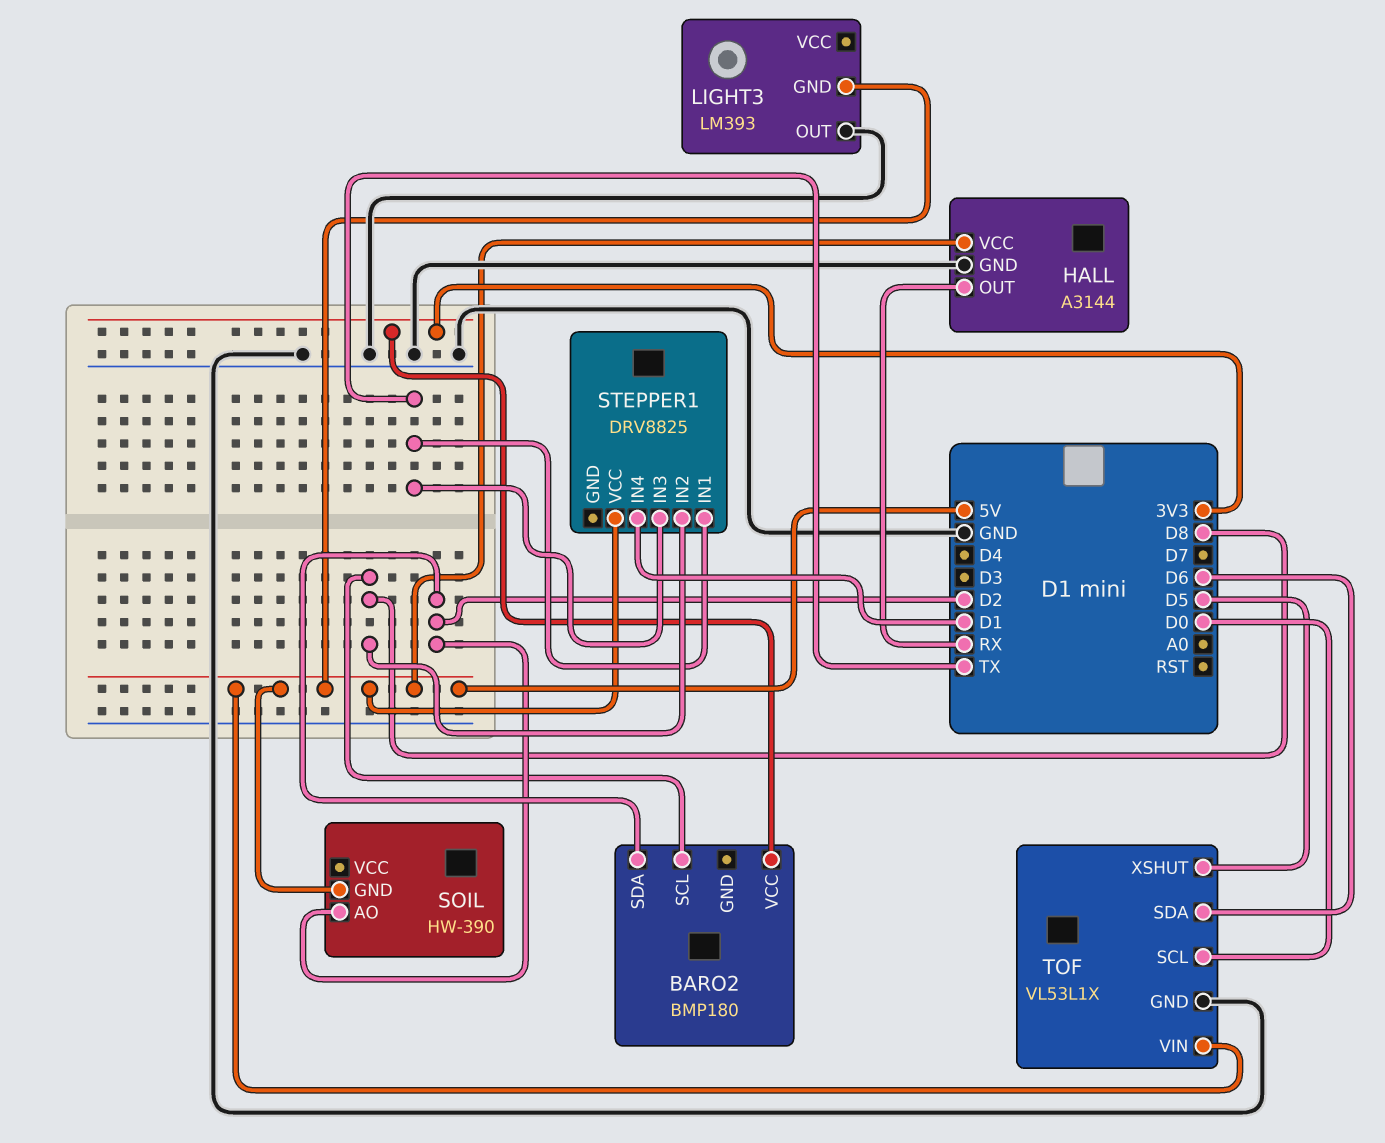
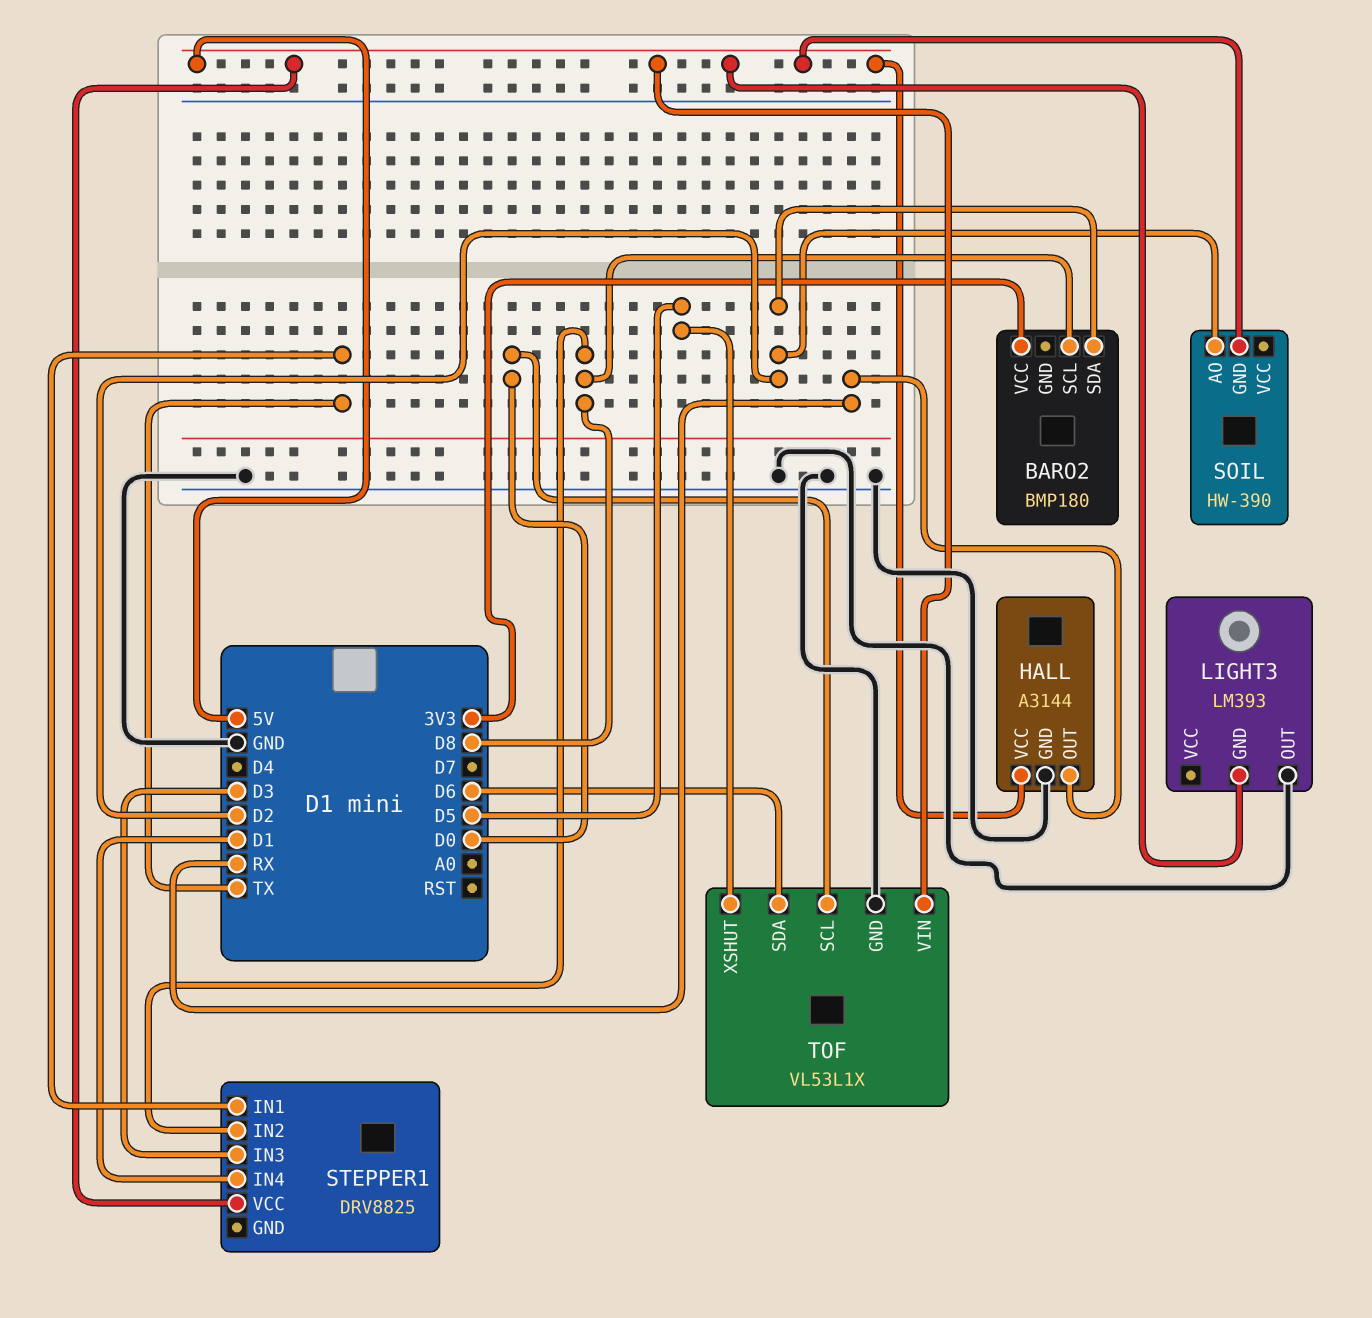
STEPPER1 pin IN3: TX -> D3

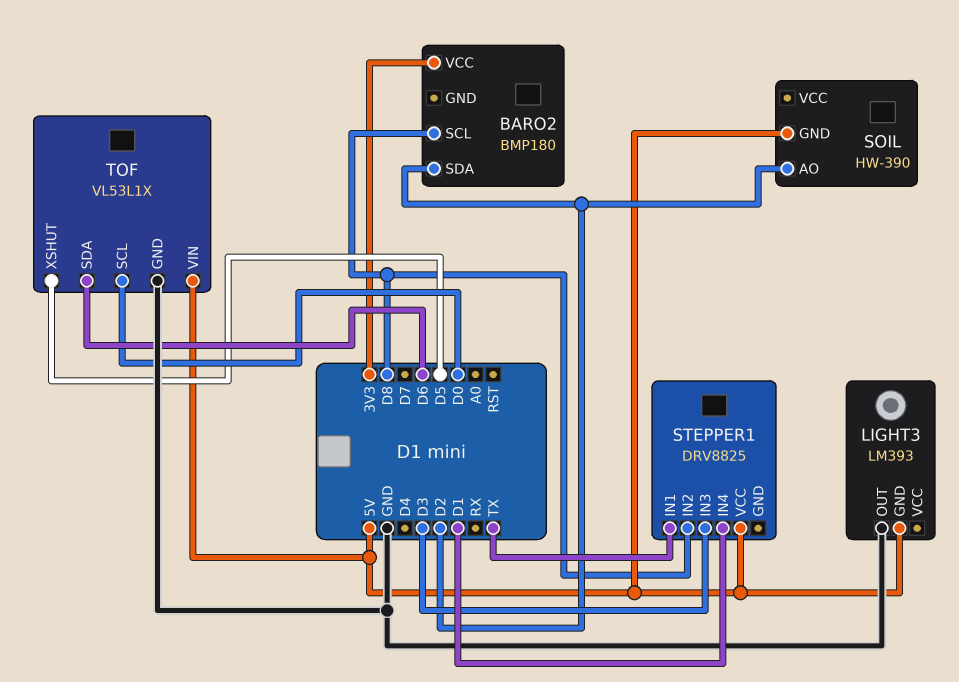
HALL: A3144 -> none
HALL pin GND: GND -> none
HALL pin OUT: RX -> none
HALL pin VCC: 5V -> none

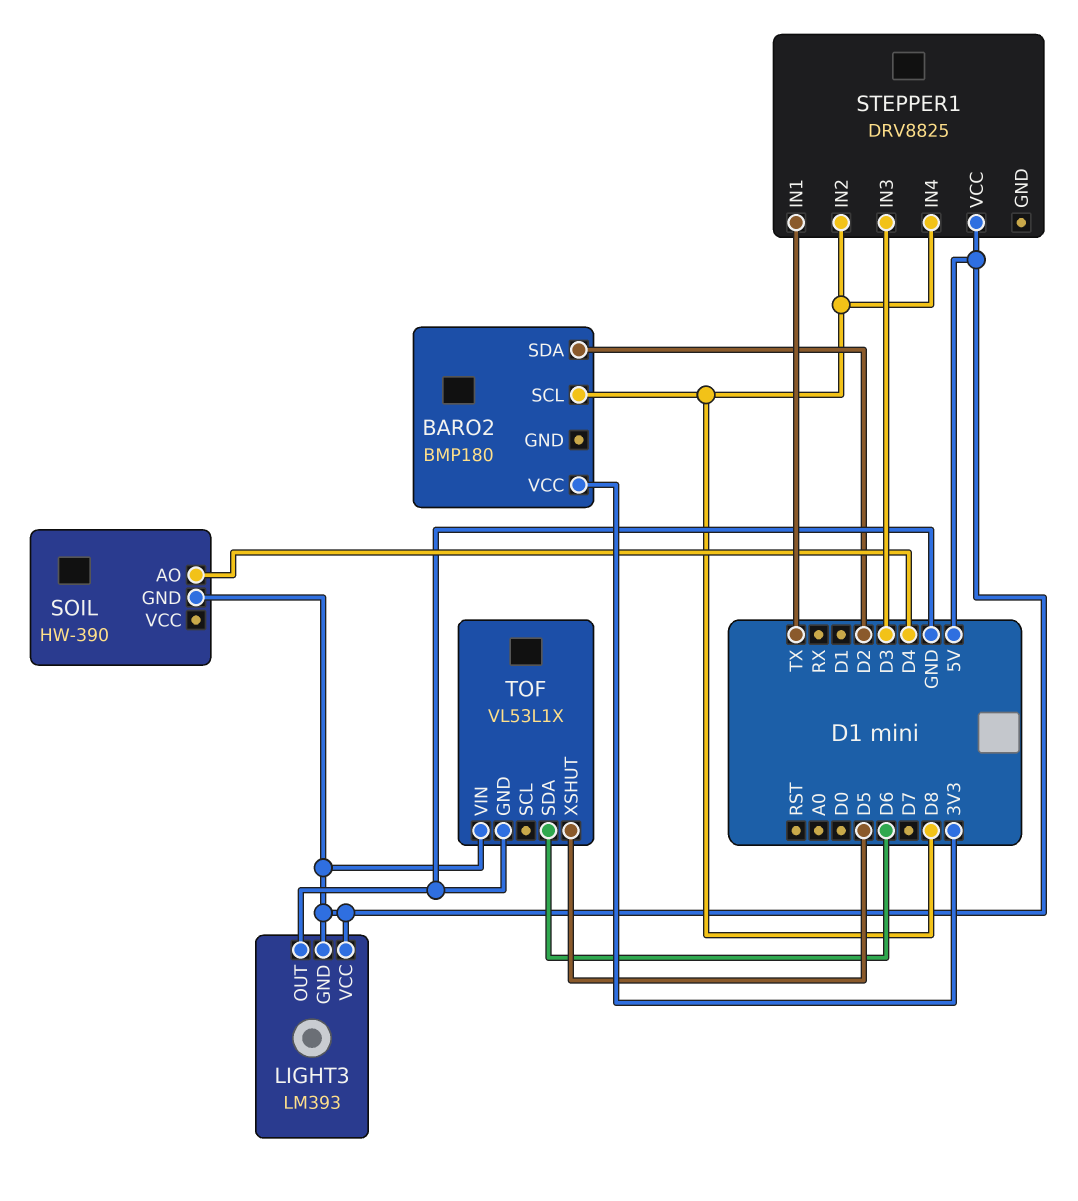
LIGHT3 pin VCC: none -> 5V
SOIL pin AO: D2 -> D4
STEPPER1 pin IN4: D1 -> D8
TOF pin SCL: D0 -> none

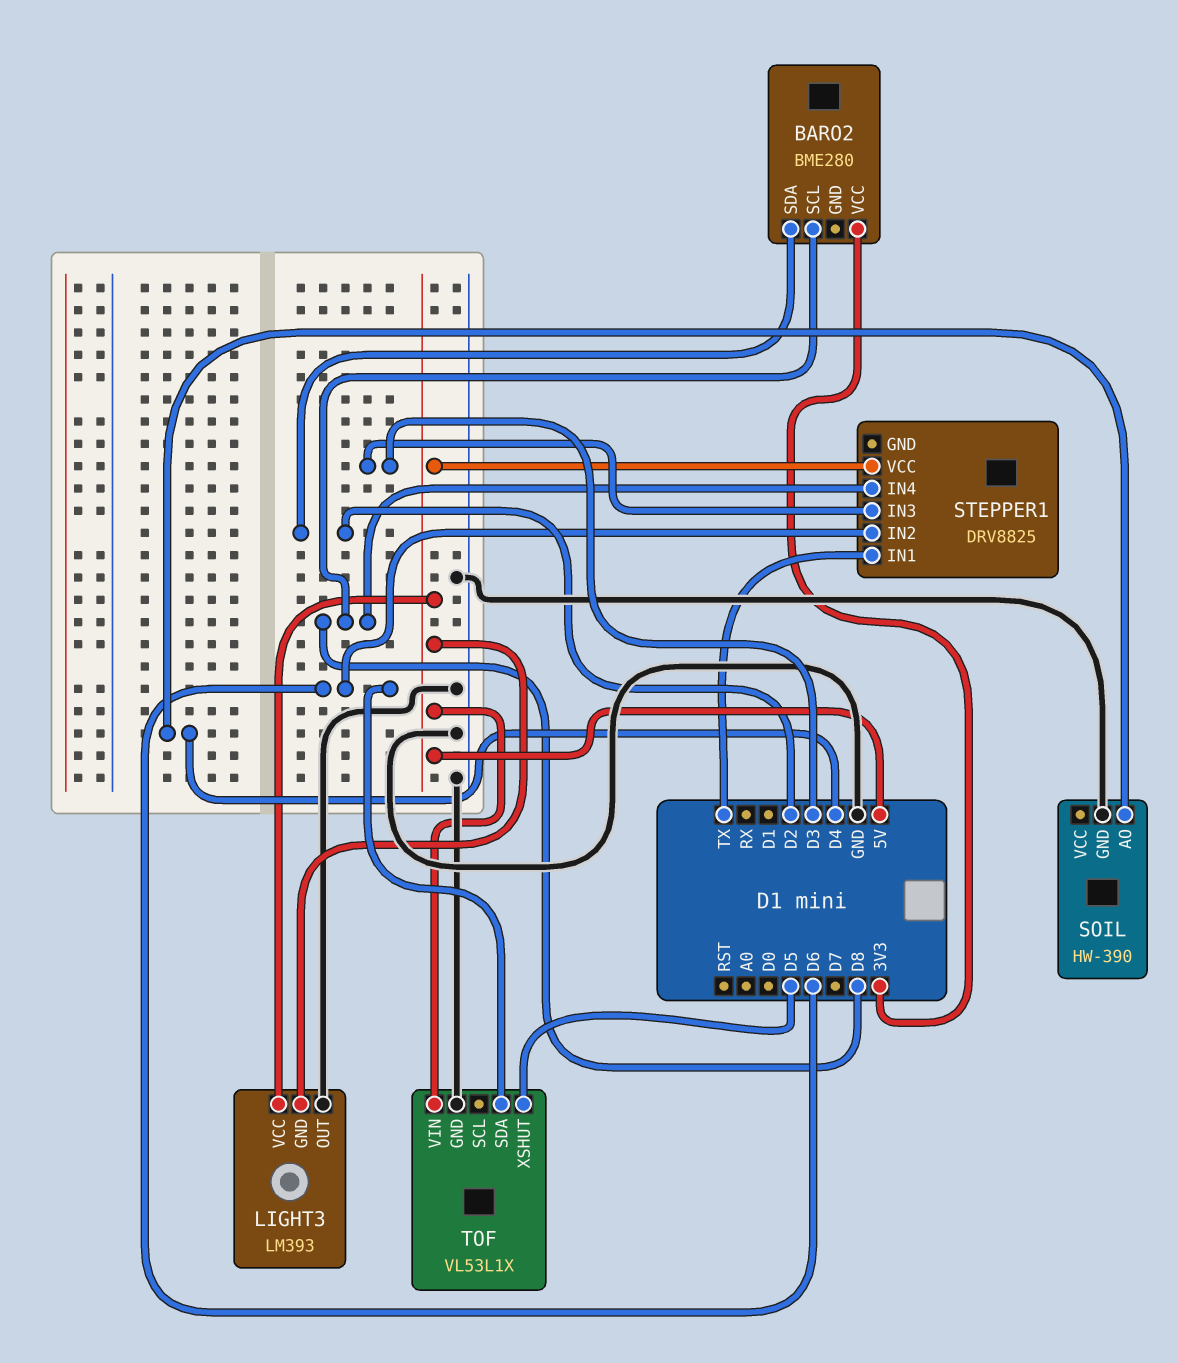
BARO2: BMP180 -> BME280
SOIL pin GND: 5V -> GND
STEPPER1 pin IN2: D8 -> D6

